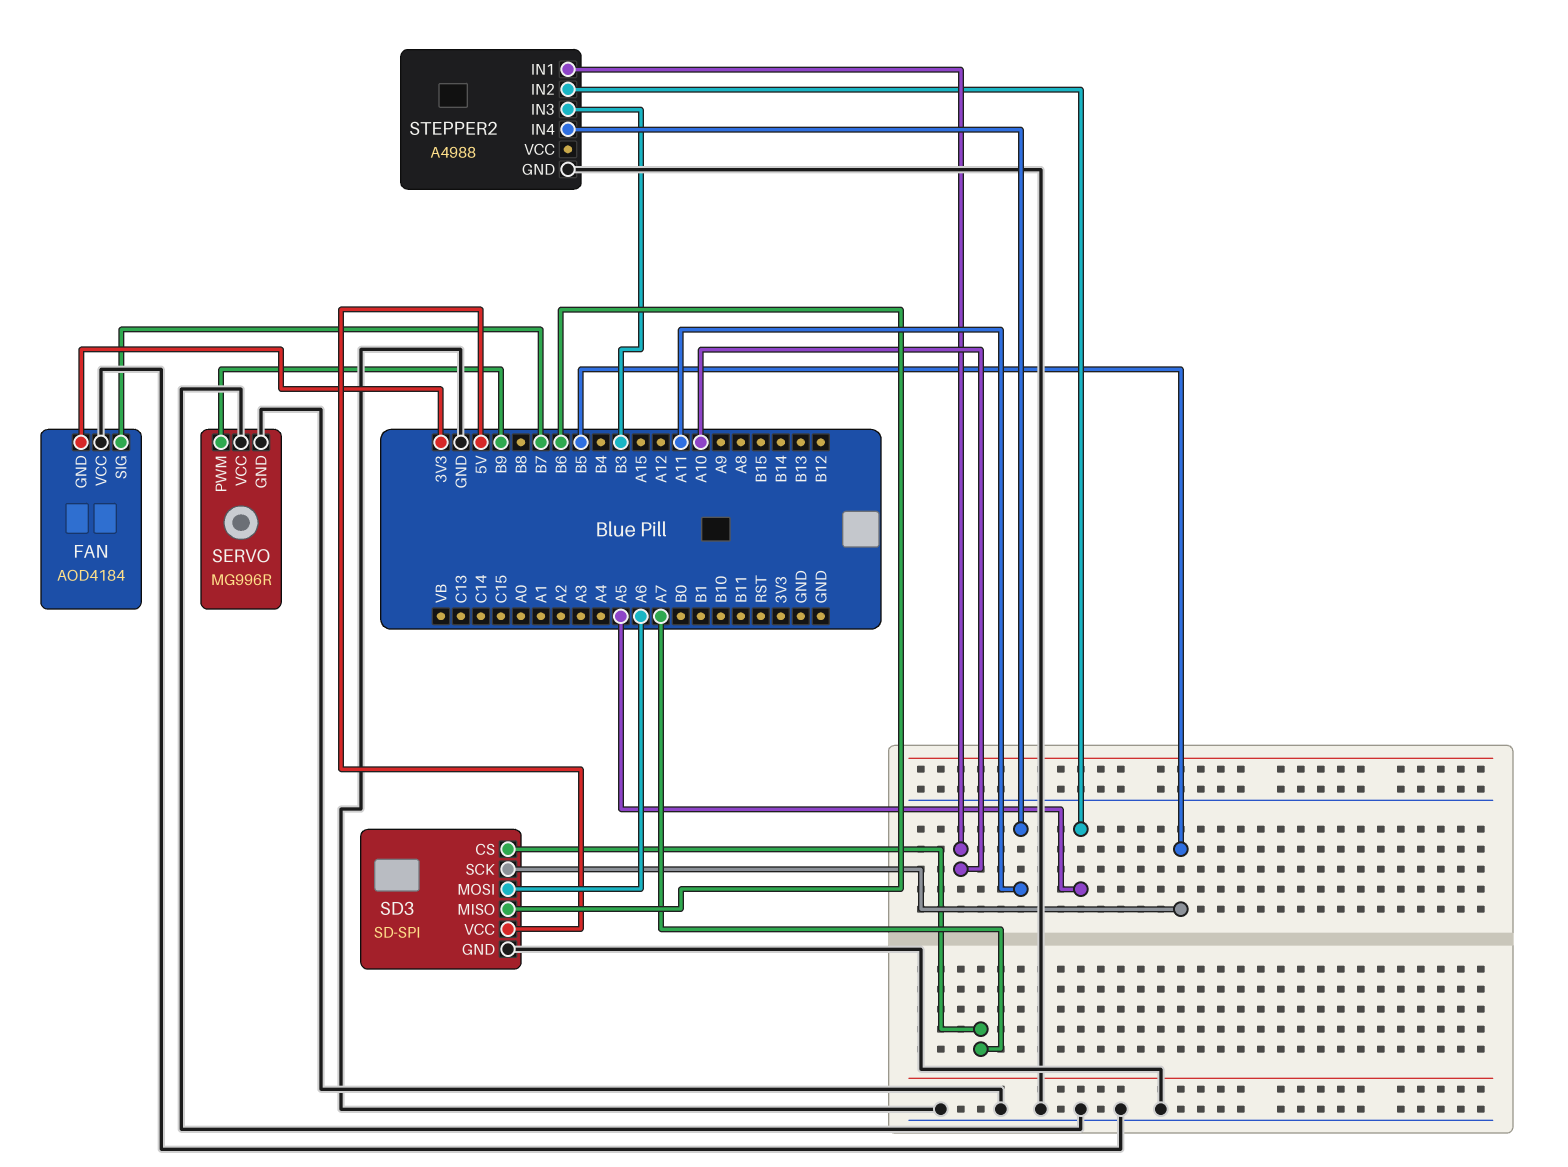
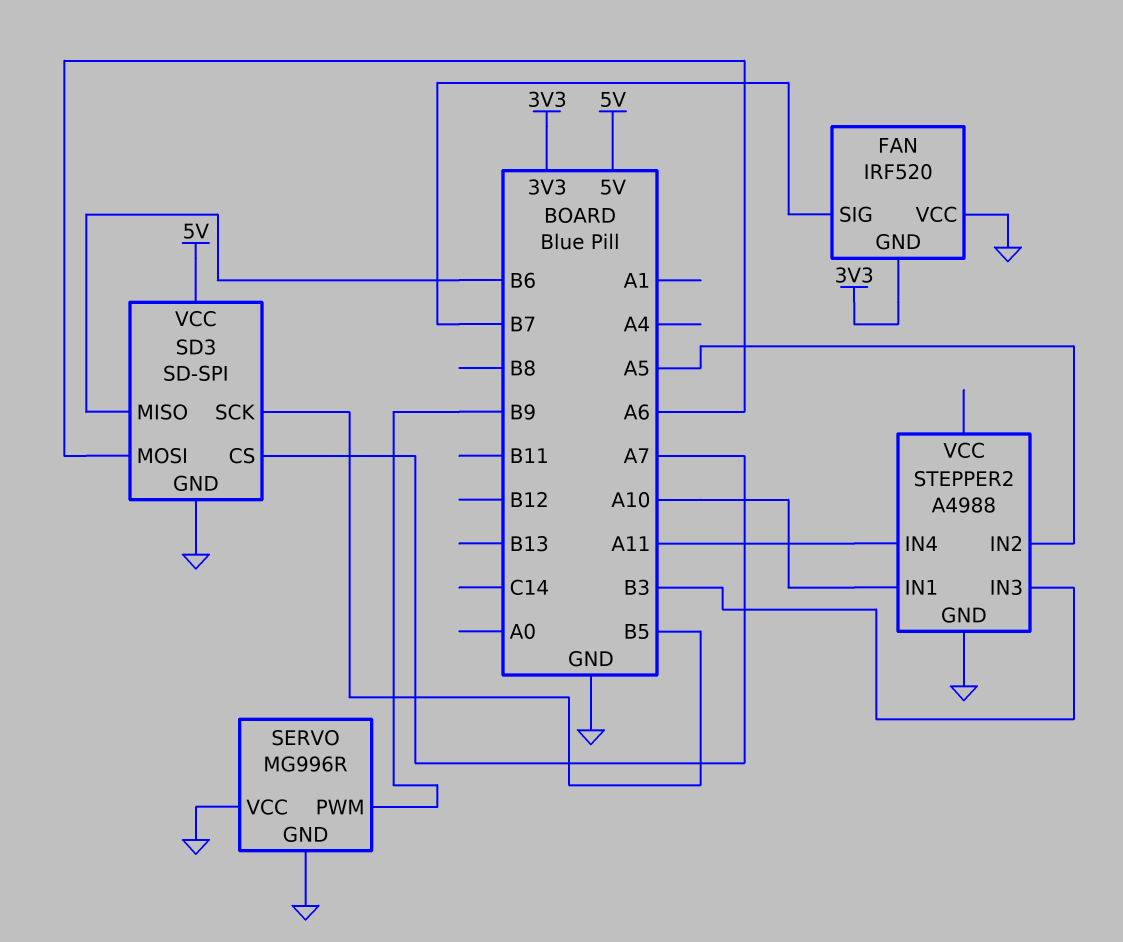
FAN: AOD4184 -> IRF520

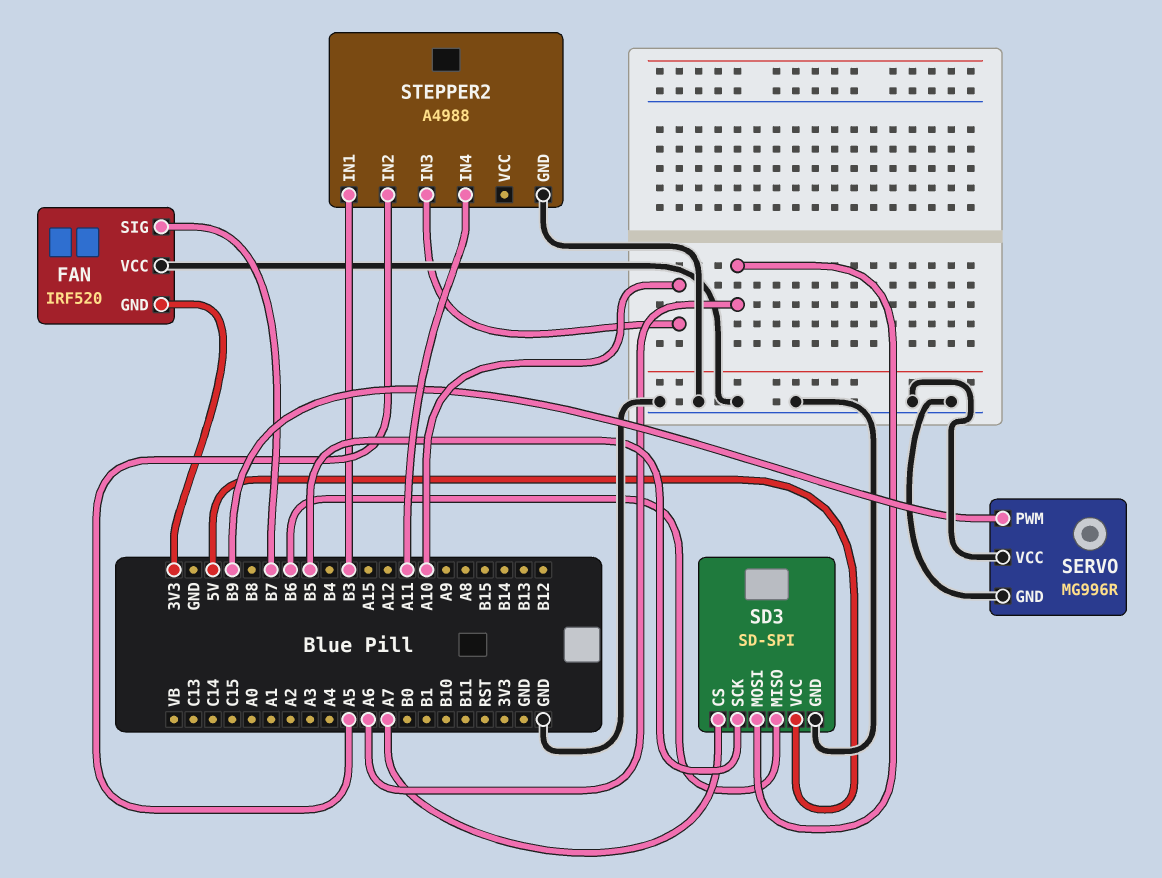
STEPPER2 pin IN1: A10 -> B3
STEPPER2 pin IN3: B3 -> A10

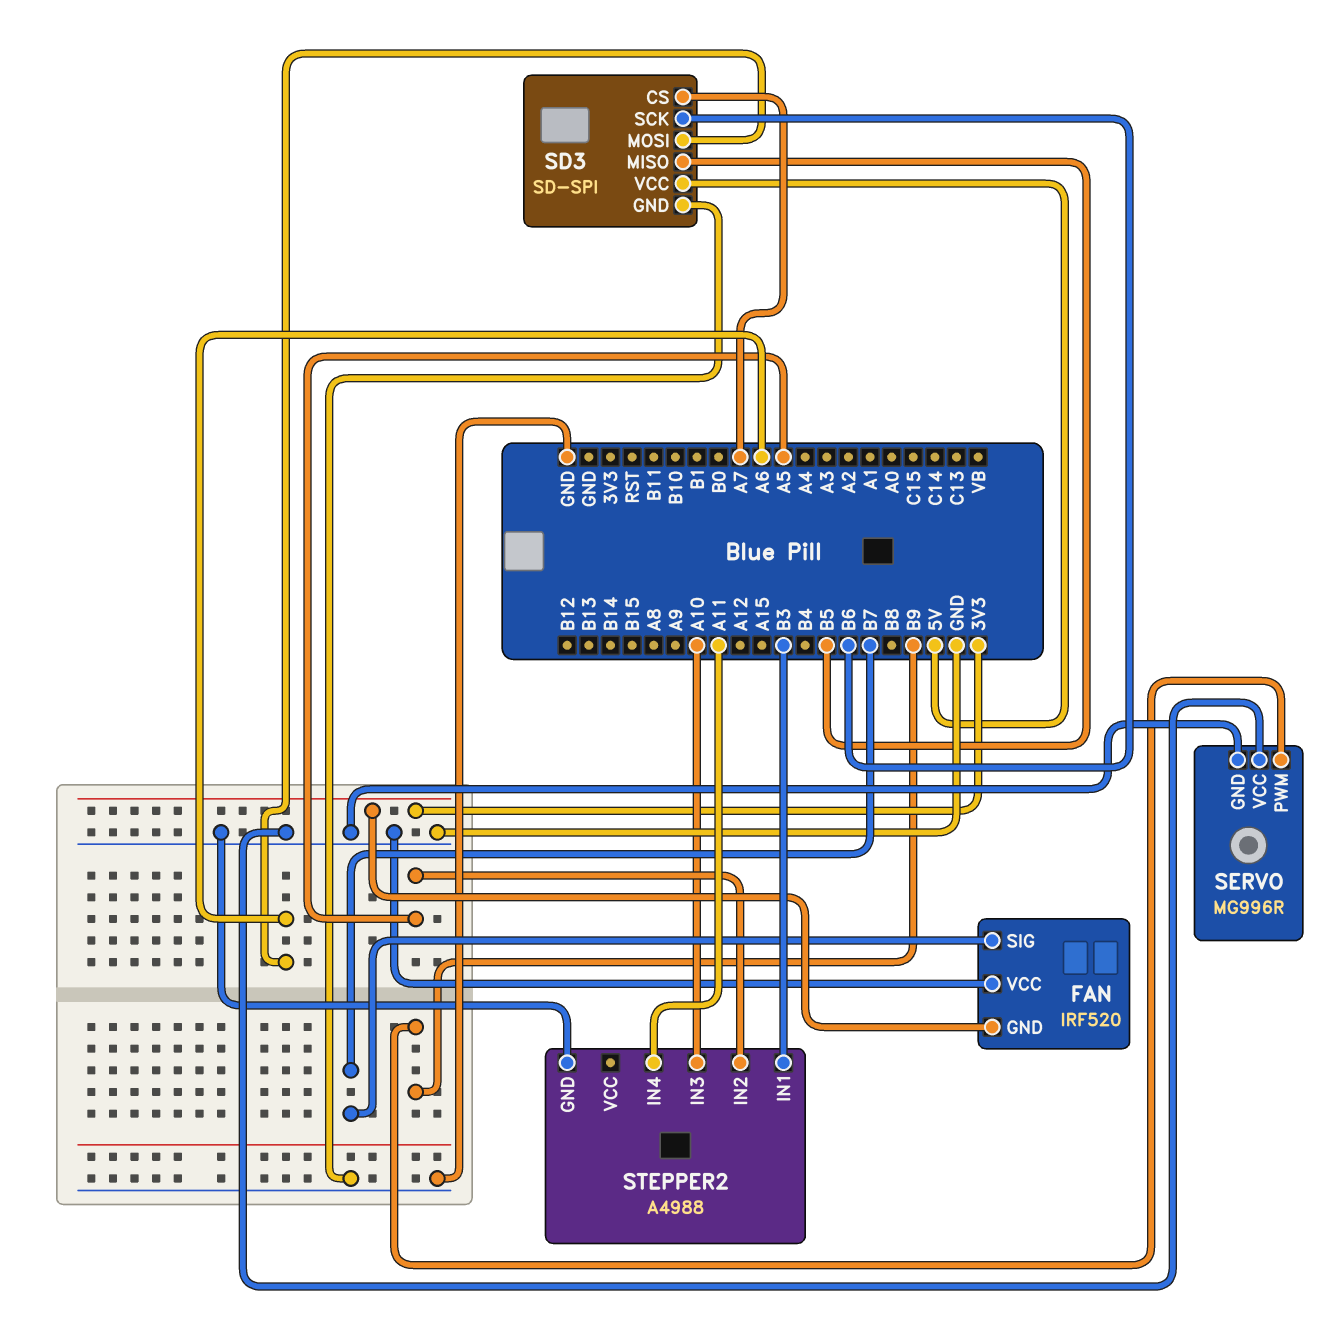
SD3 pin MISO: B6 -> B5
SD3 pin SCK: B5 -> B6

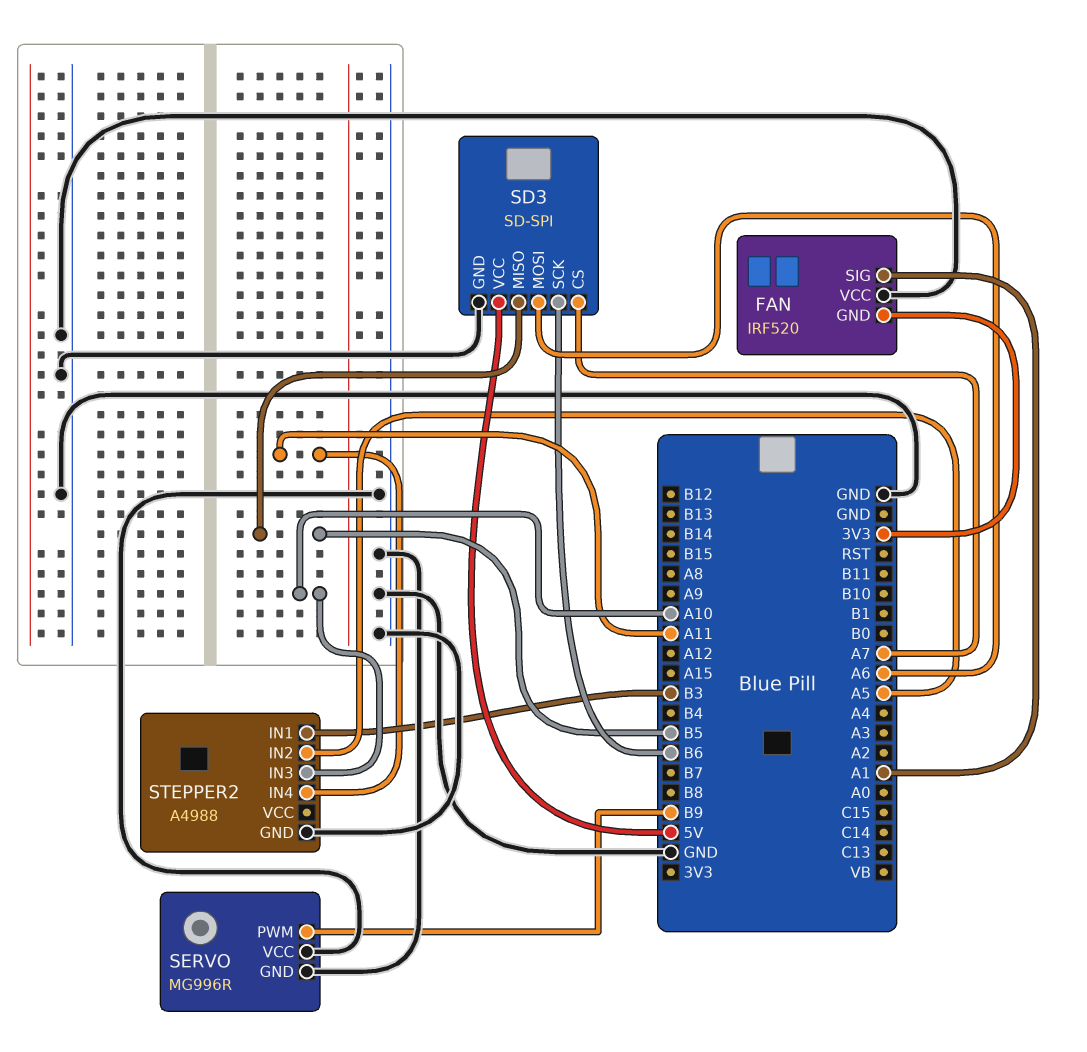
FAN pin SIG: B7 -> A1

